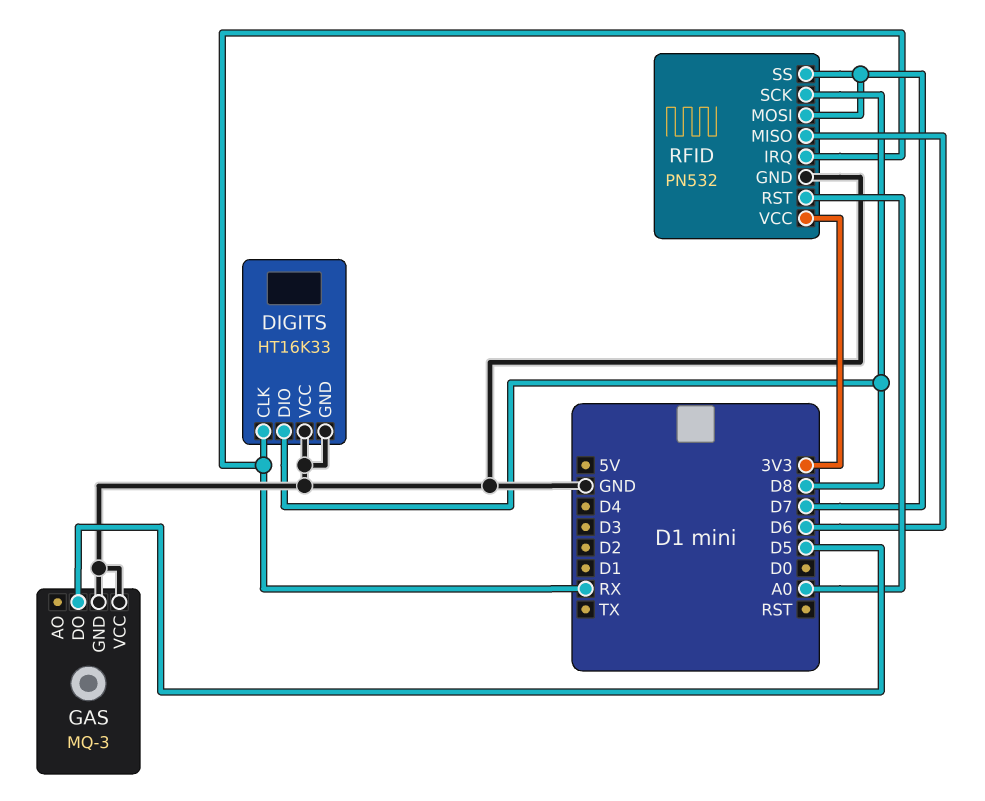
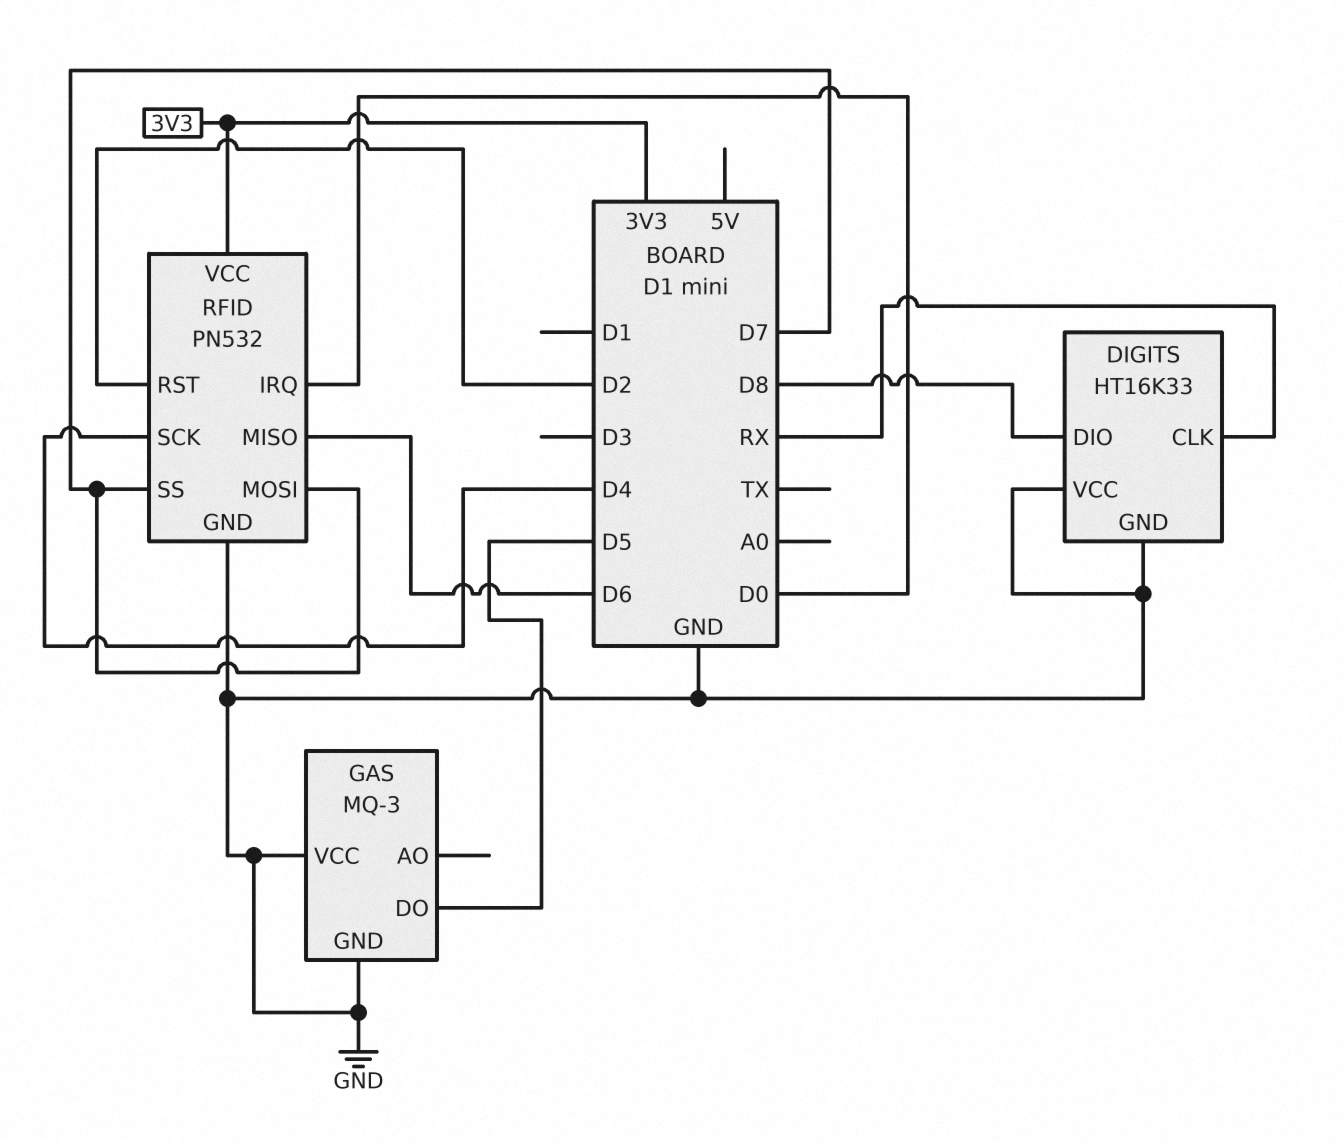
RFID pin IRQ: RX -> D0
RFID pin RST: A0 -> D2
RFID pin SCK: D8 -> D4

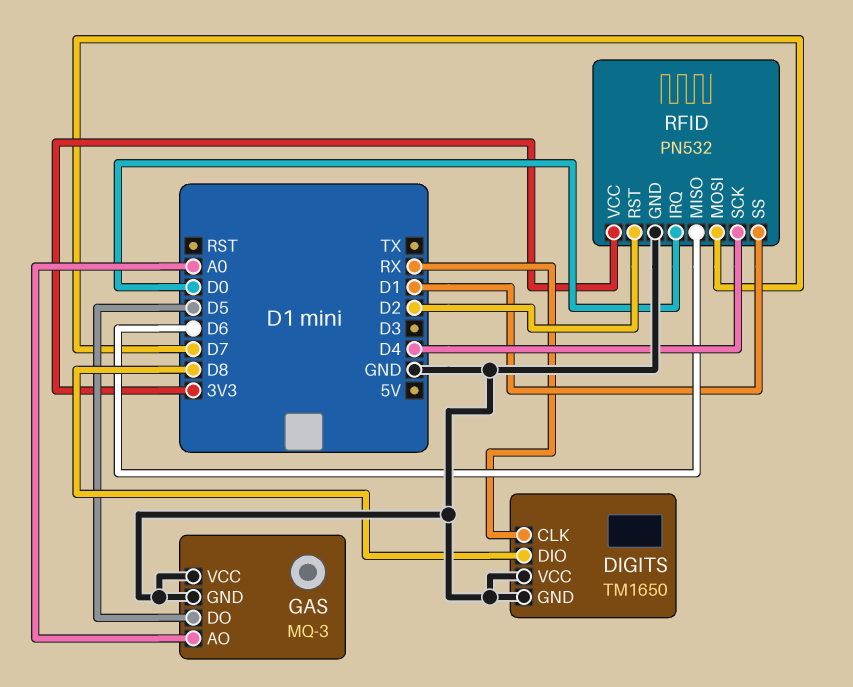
DIGITS: HT16K33 -> TM1650
GAS pin AO: none -> A0
RFID pin SS: D7 -> D1

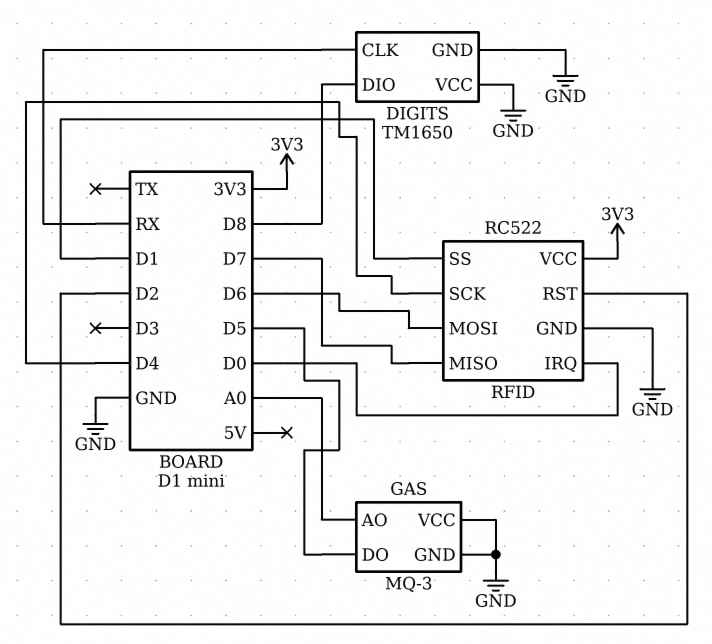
RFID: PN532 -> RC522
RFID pin MISO: D6 -> D7
RFID pin MOSI: D7 -> D6

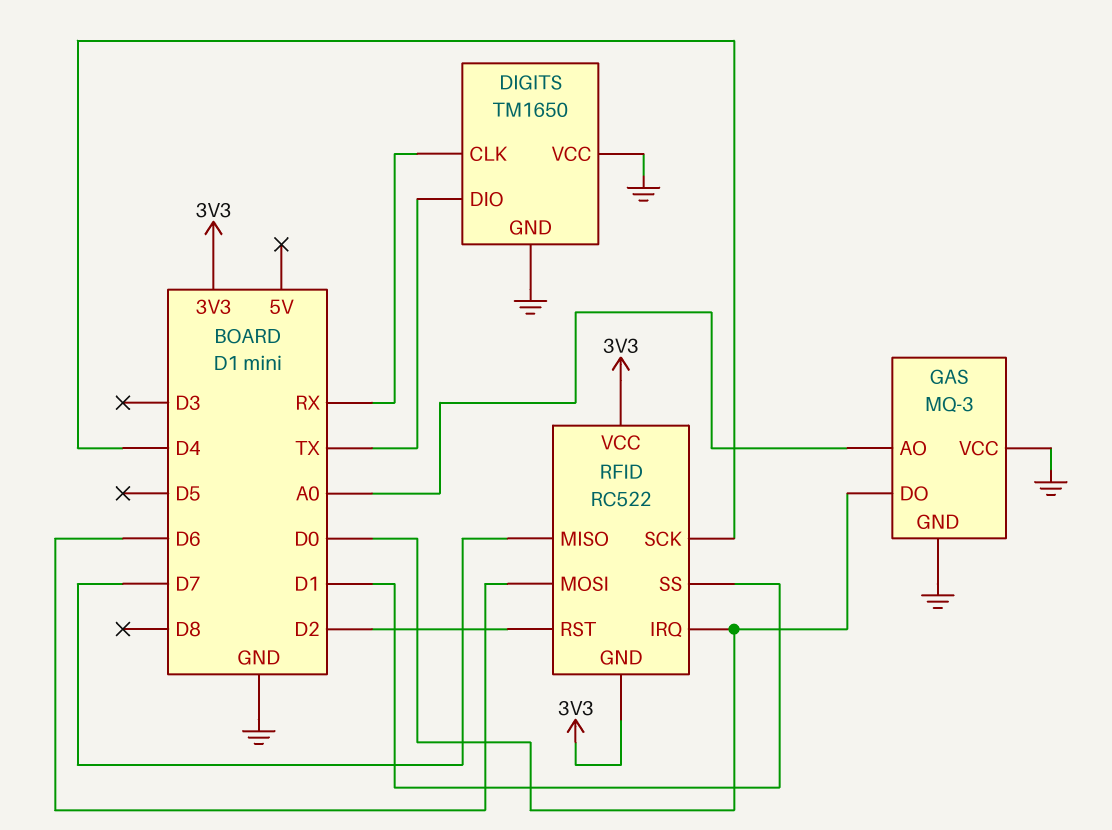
DIGITS pin DIO: D8 -> TX
GAS pin DO: D5 -> D0
RFID pin GND: GND -> 3V3

